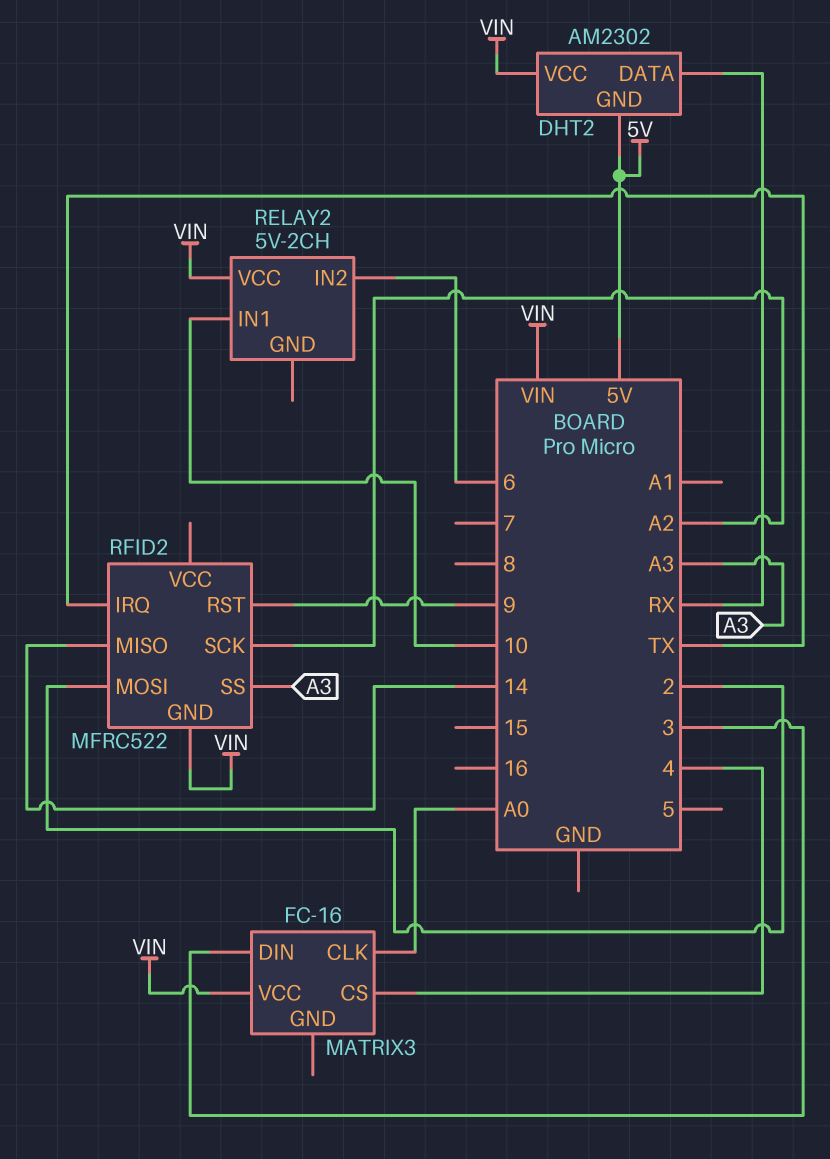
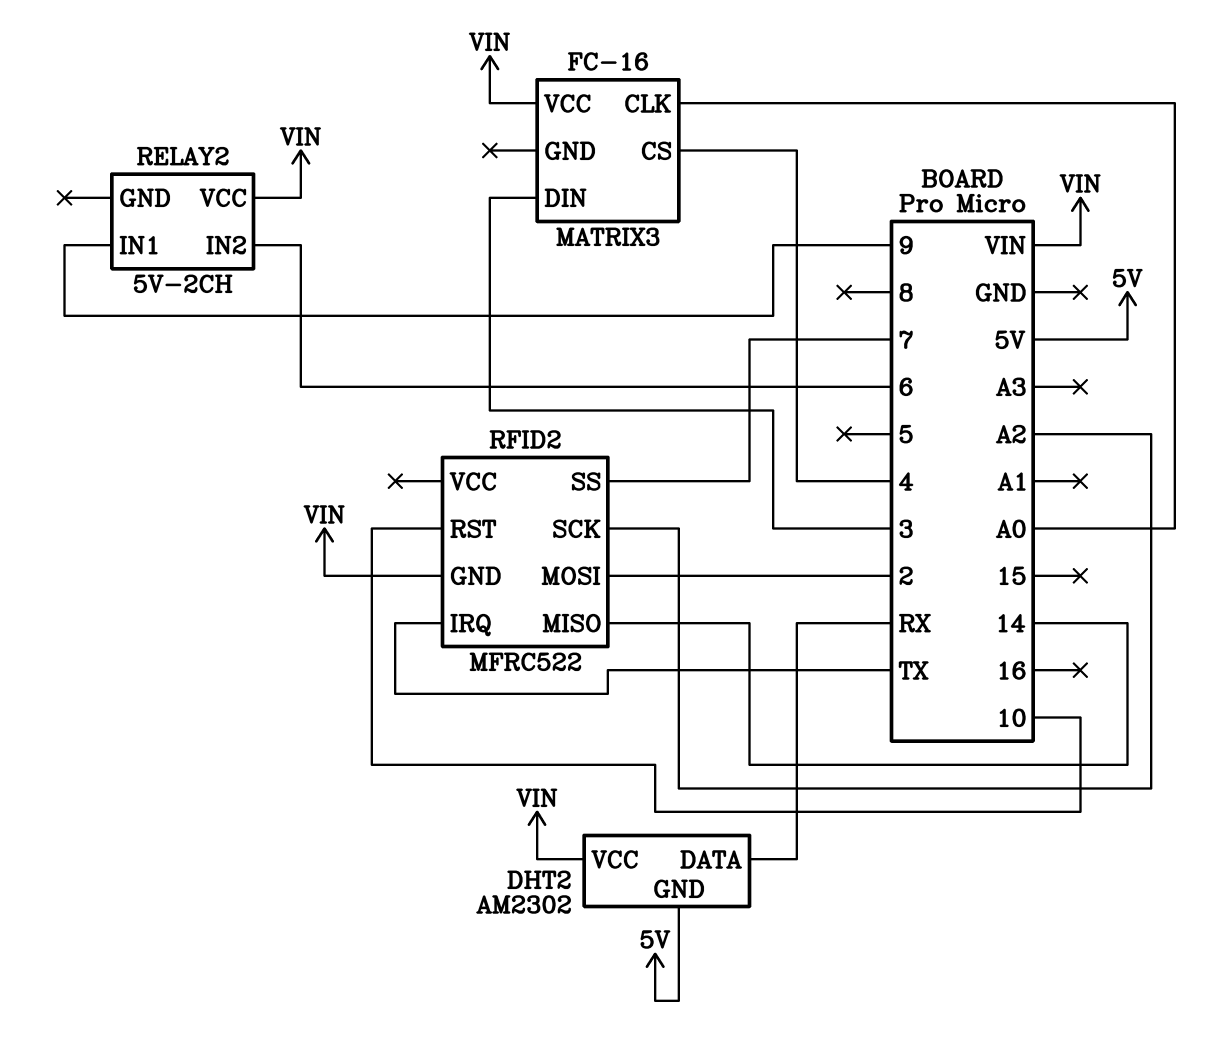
RELAY2 pin IN1: 10 -> 9
RFID2 pin RST: 9 -> 10
RFID2 pin SS: A3 -> 7

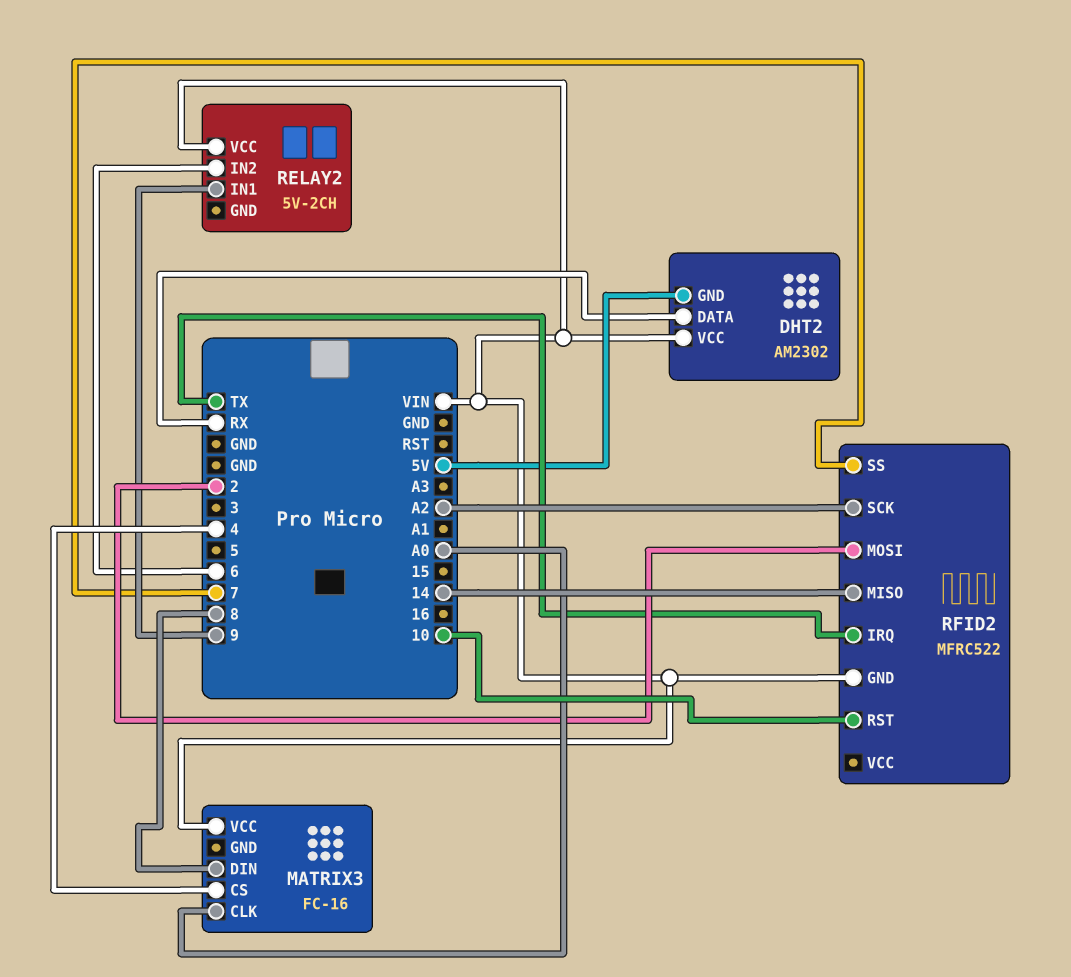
MATRIX3 pin DIN: 3 -> 8

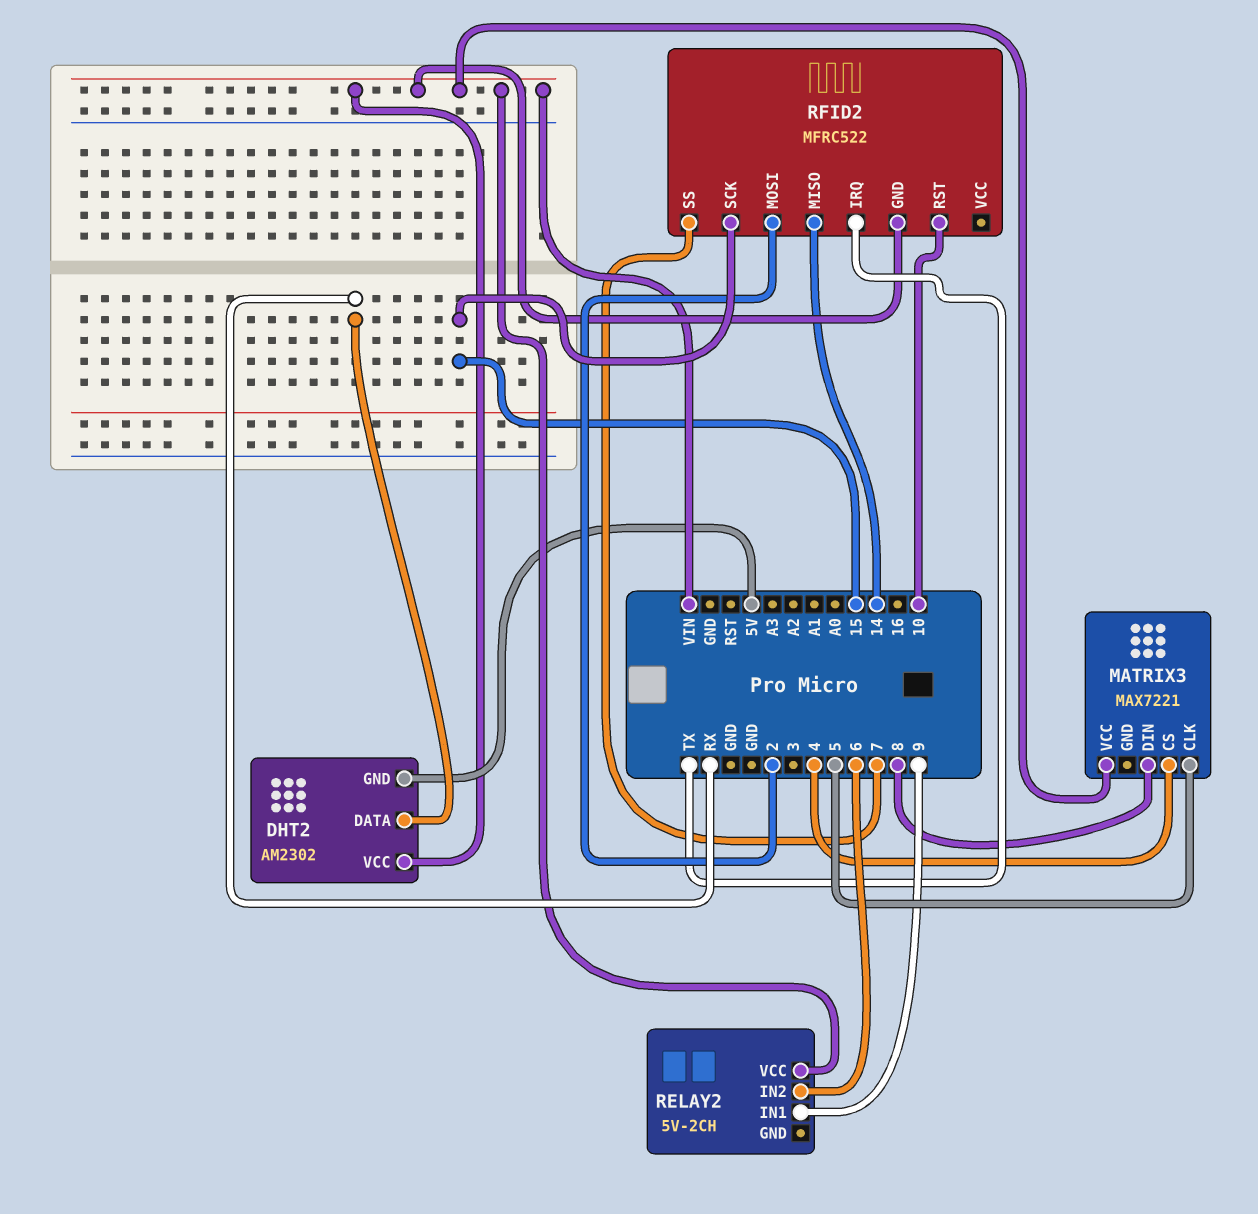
MATRIX3: FC-16 -> MAX7221
MATRIX3 pin CLK: A0 -> 5
RFID2 pin SCK: A2 -> 15

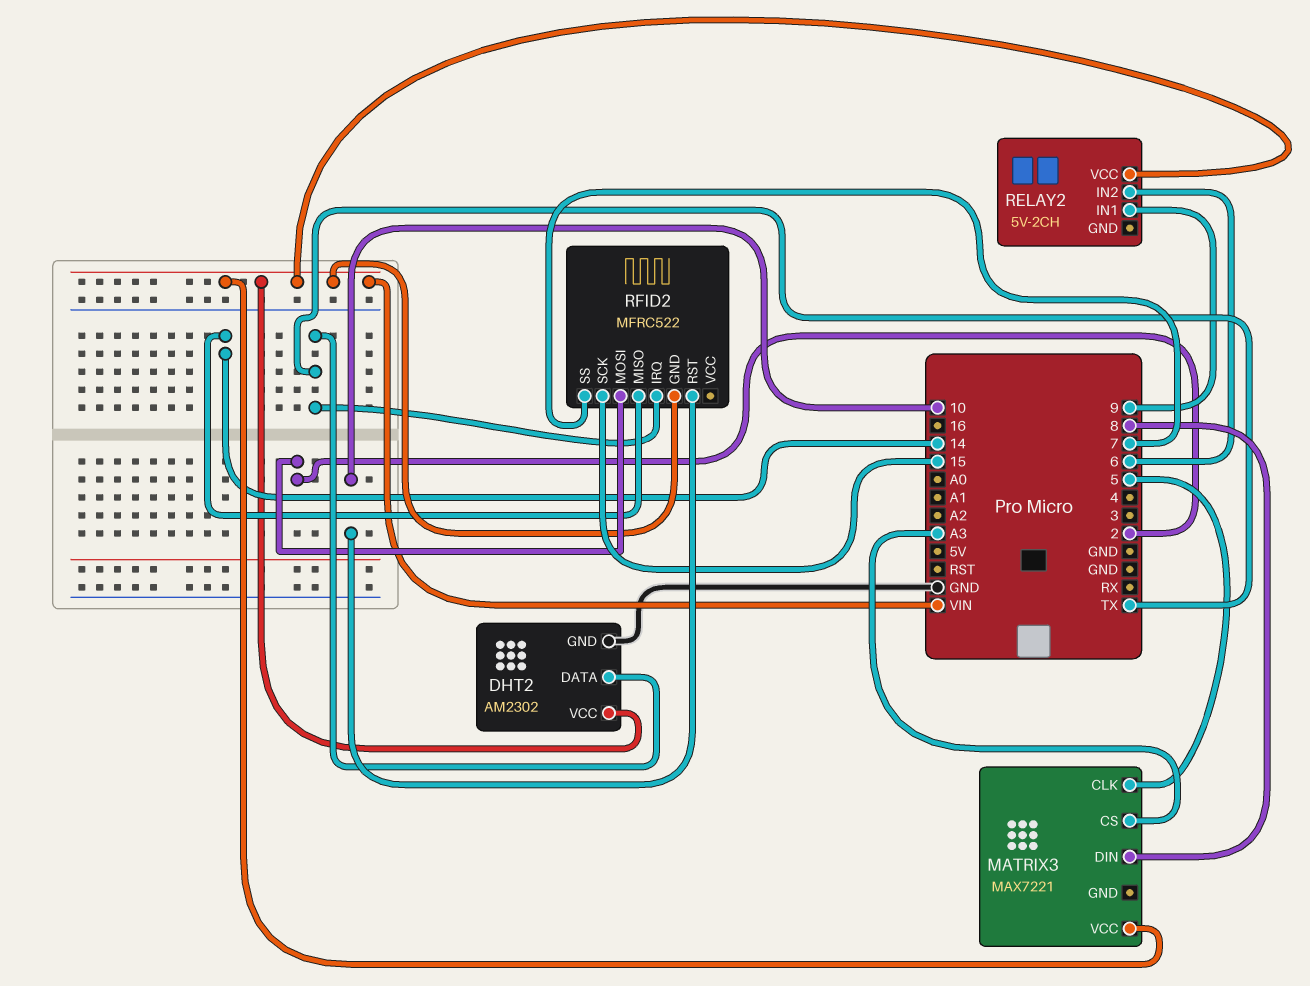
DHT2 pin DATA: RX -> TX
DHT2 pin GND: 5V -> GND
MATRIX3 pin CS: 4 -> A3

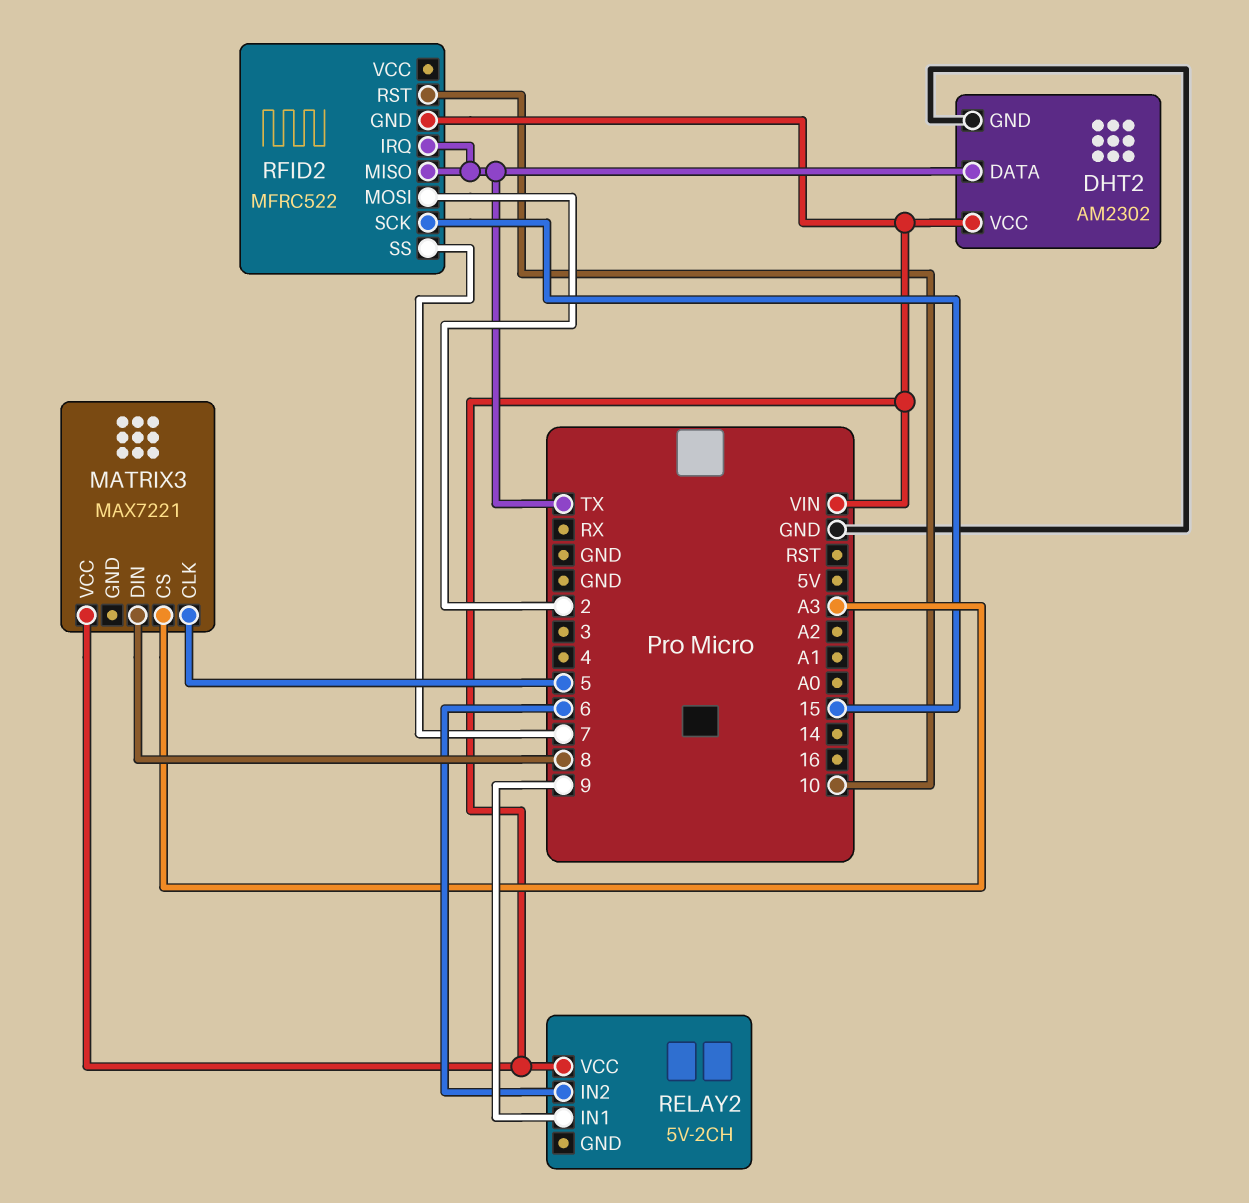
RFID2 pin MISO: 14 -> TX

